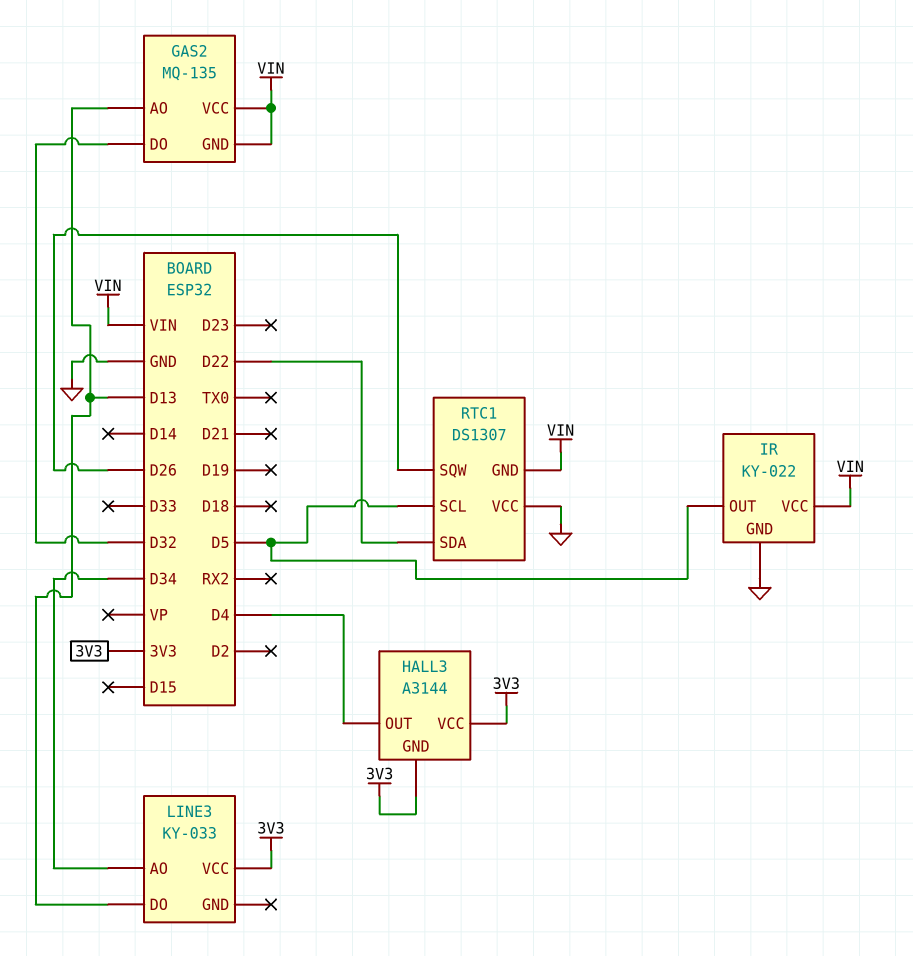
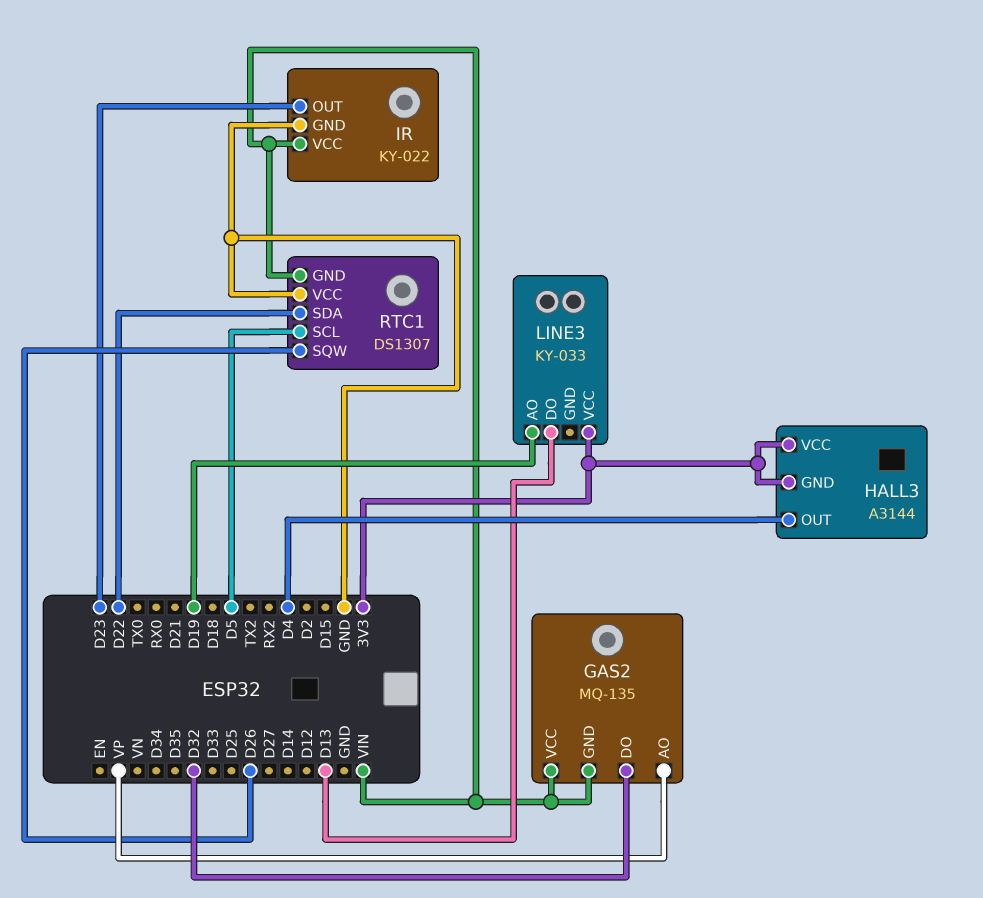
GAS2 pin AO: D13 -> VP
IR pin OUT: D5 -> D23
LINE3 pin AO: D34 -> D19

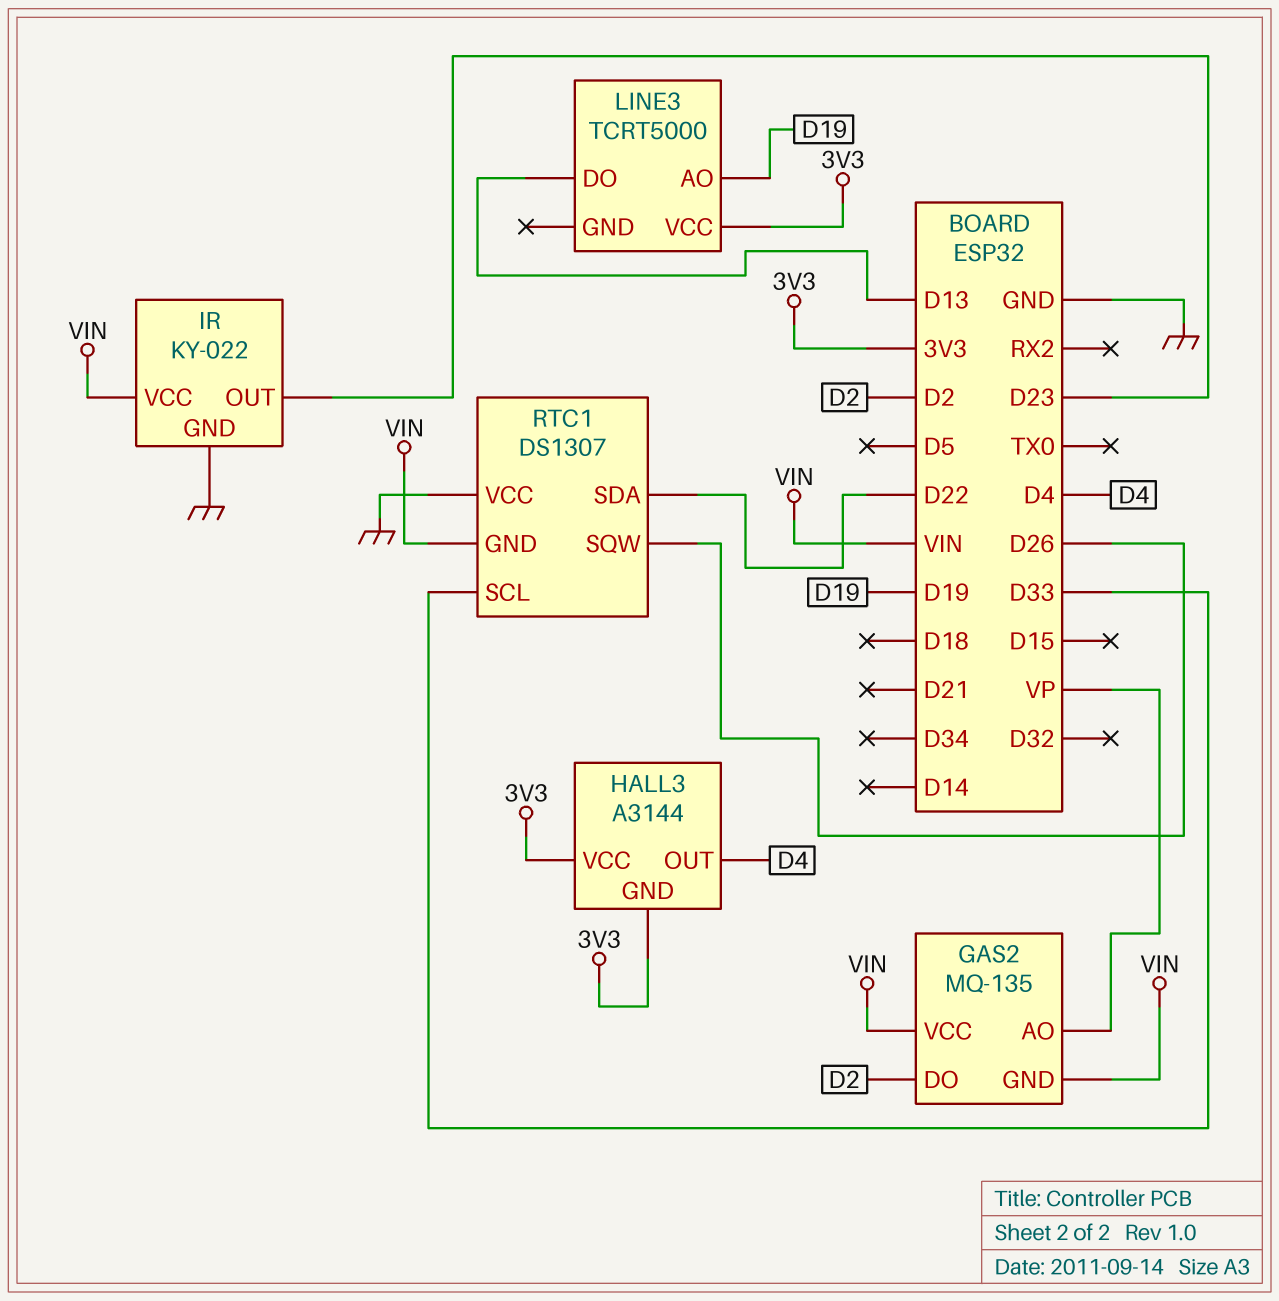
GAS2 pin DO: D32 -> D2
LINE3: KY-033 -> TCRT5000
RTC1 pin SCL: D5 -> D33

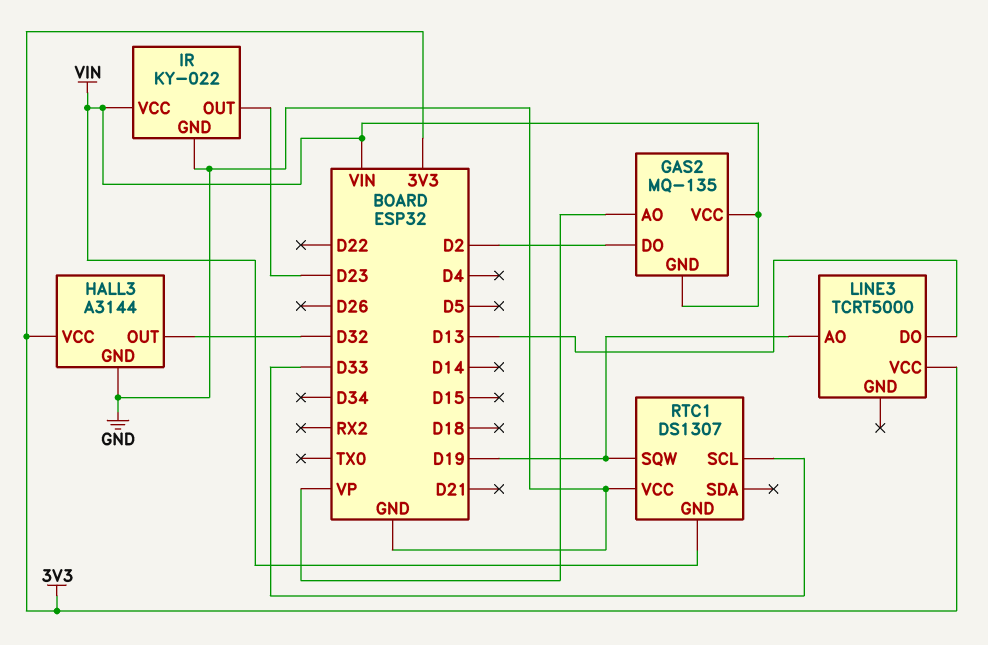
HALL3 pin GND: 3V3 -> GND
HALL3 pin OUT: D4 -> D32
RTC1 pin SDA: D22 -> none
RTC1 pin SQW: D26 -> D19

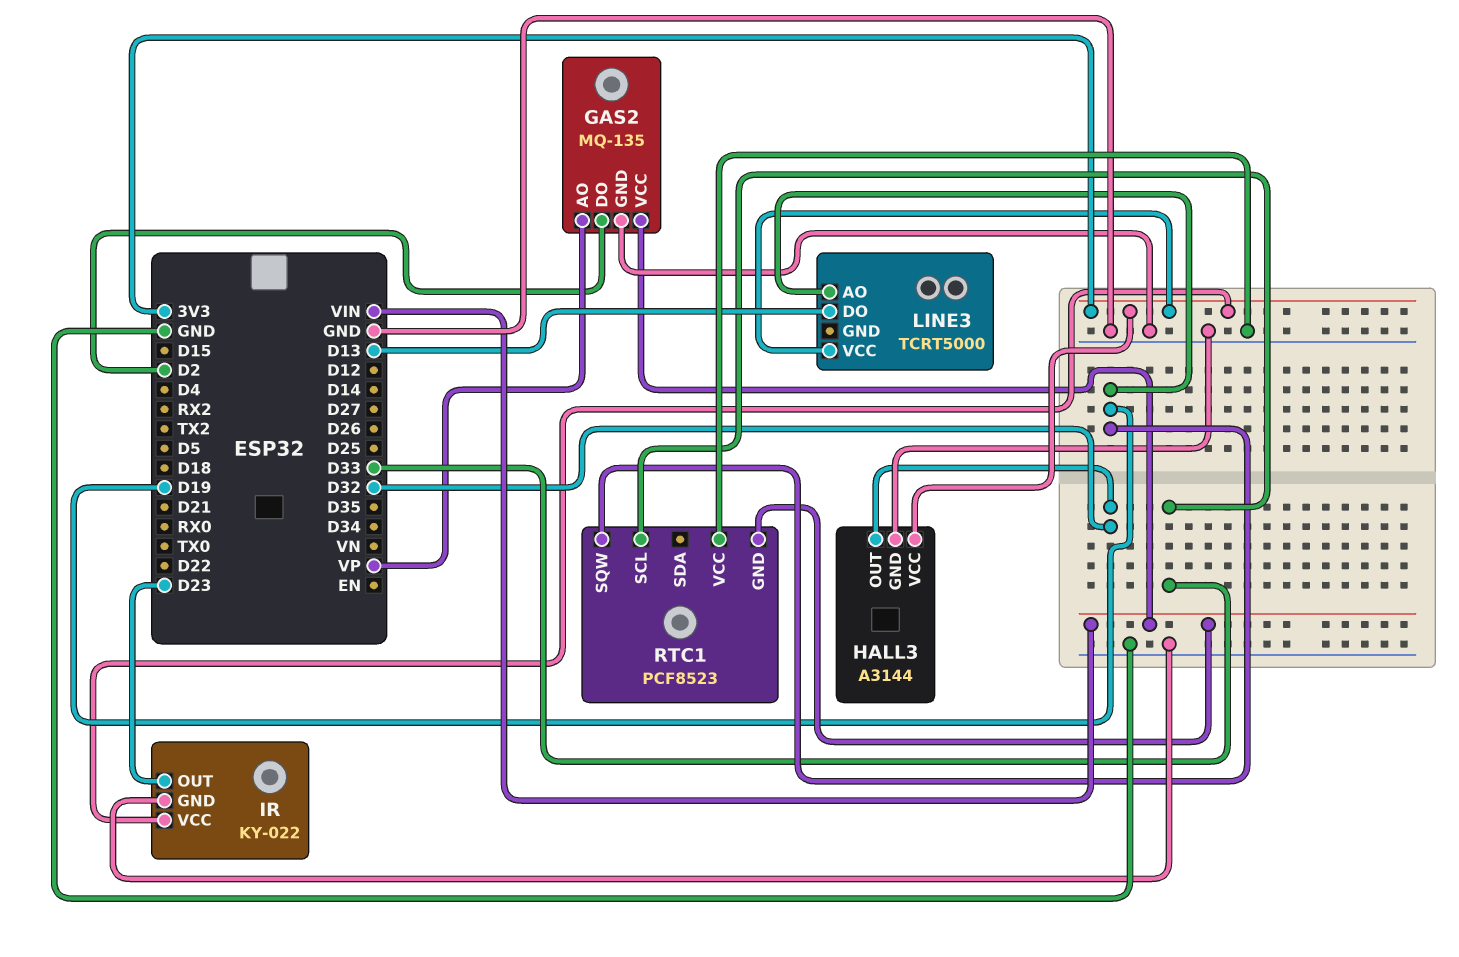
GAS2 pin GND: VIN -> GND
IR pin VCC: VIN -> 3V3
RTC1: DS1307 -> PCF8523

